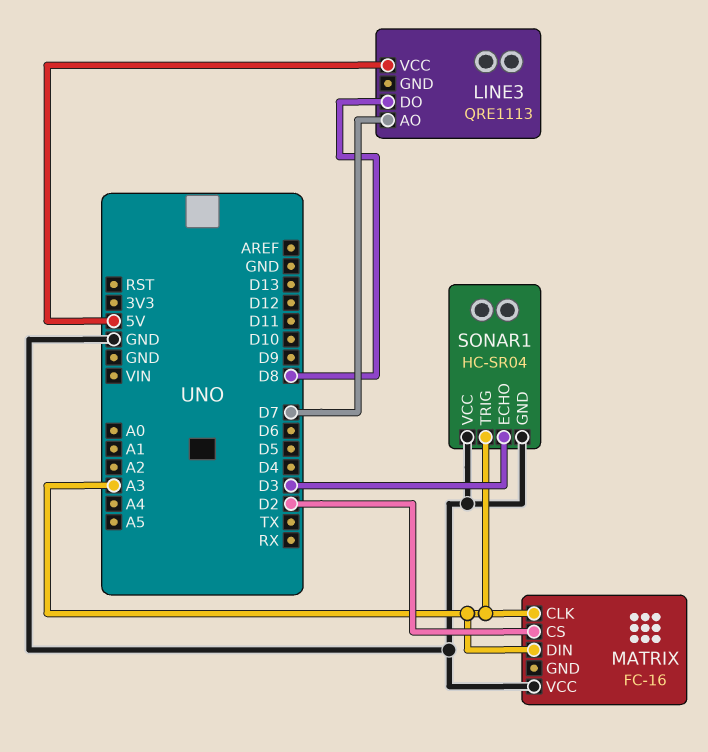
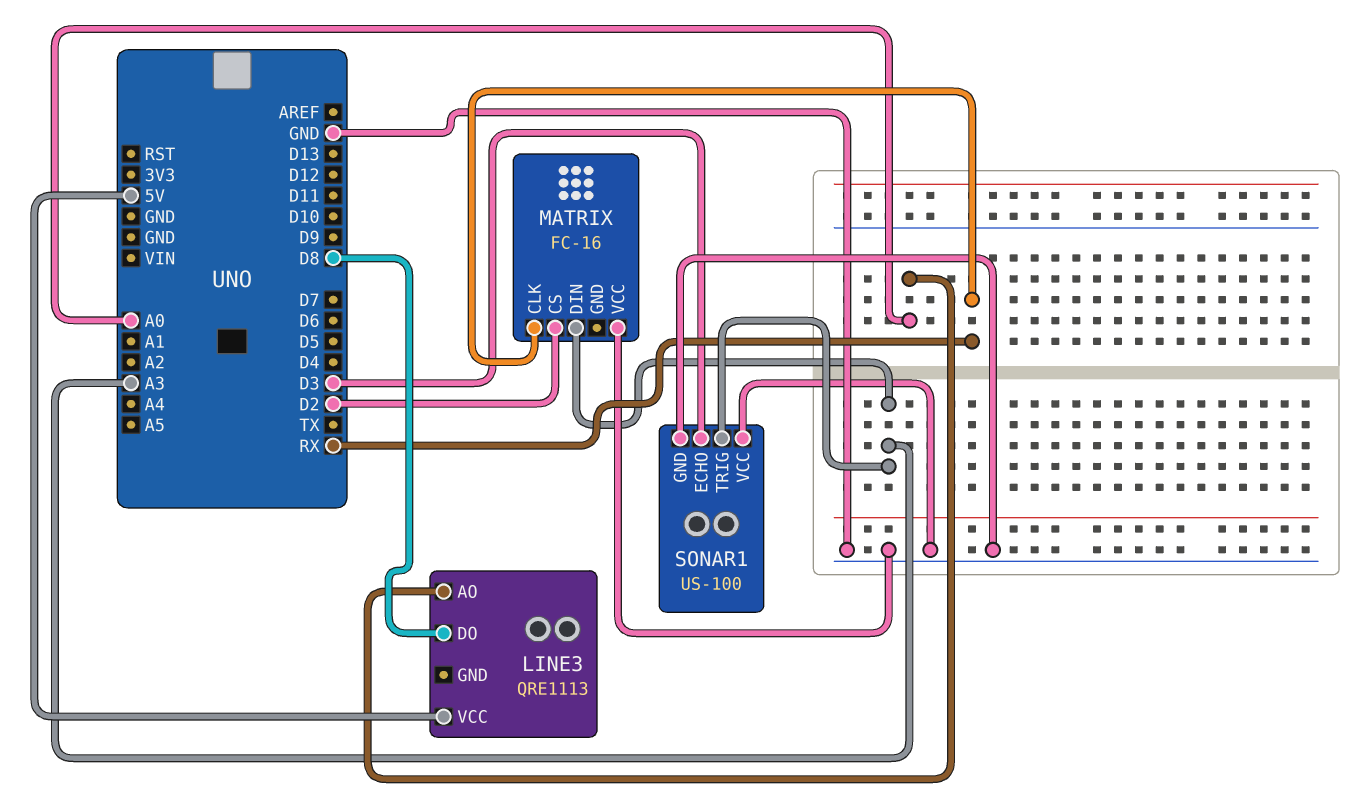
LINE3 pin AO: D7 -> A0
MATRIX pin CLK: A3 -> RX
SONAR1: HC-SR04 -> US-100

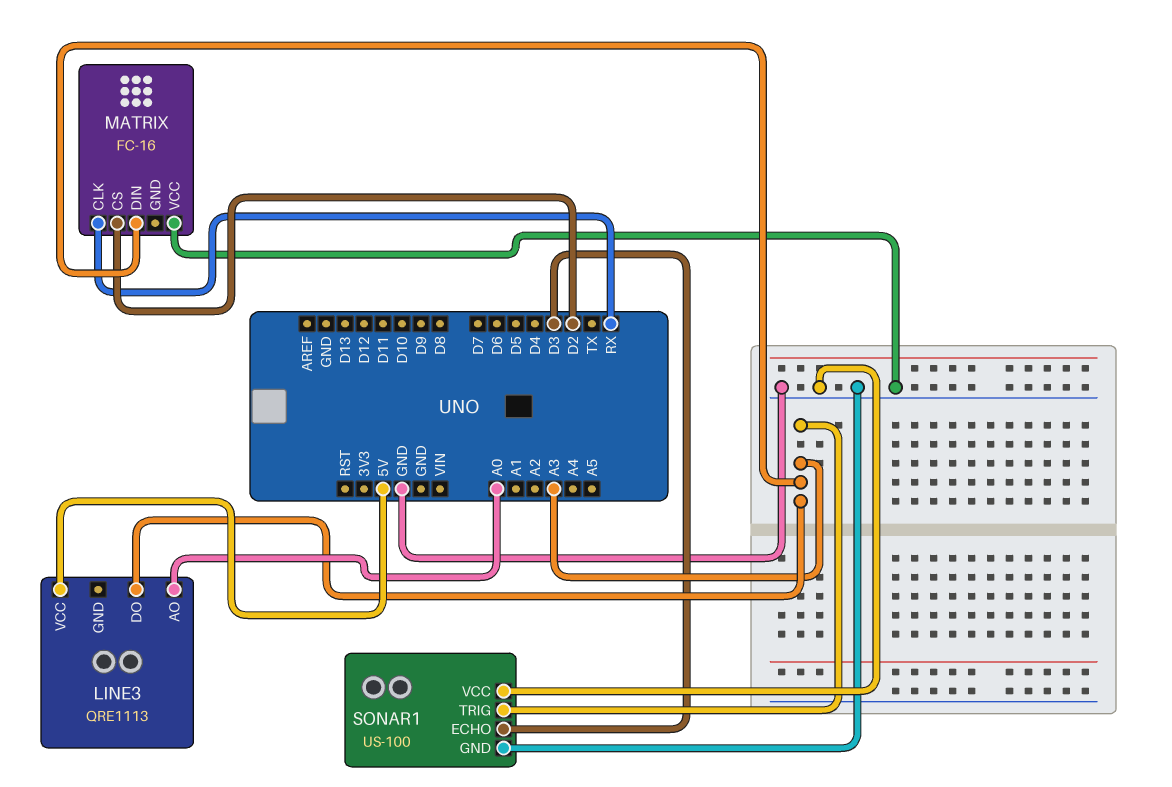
LINE3 pin DO: D8 -> A3

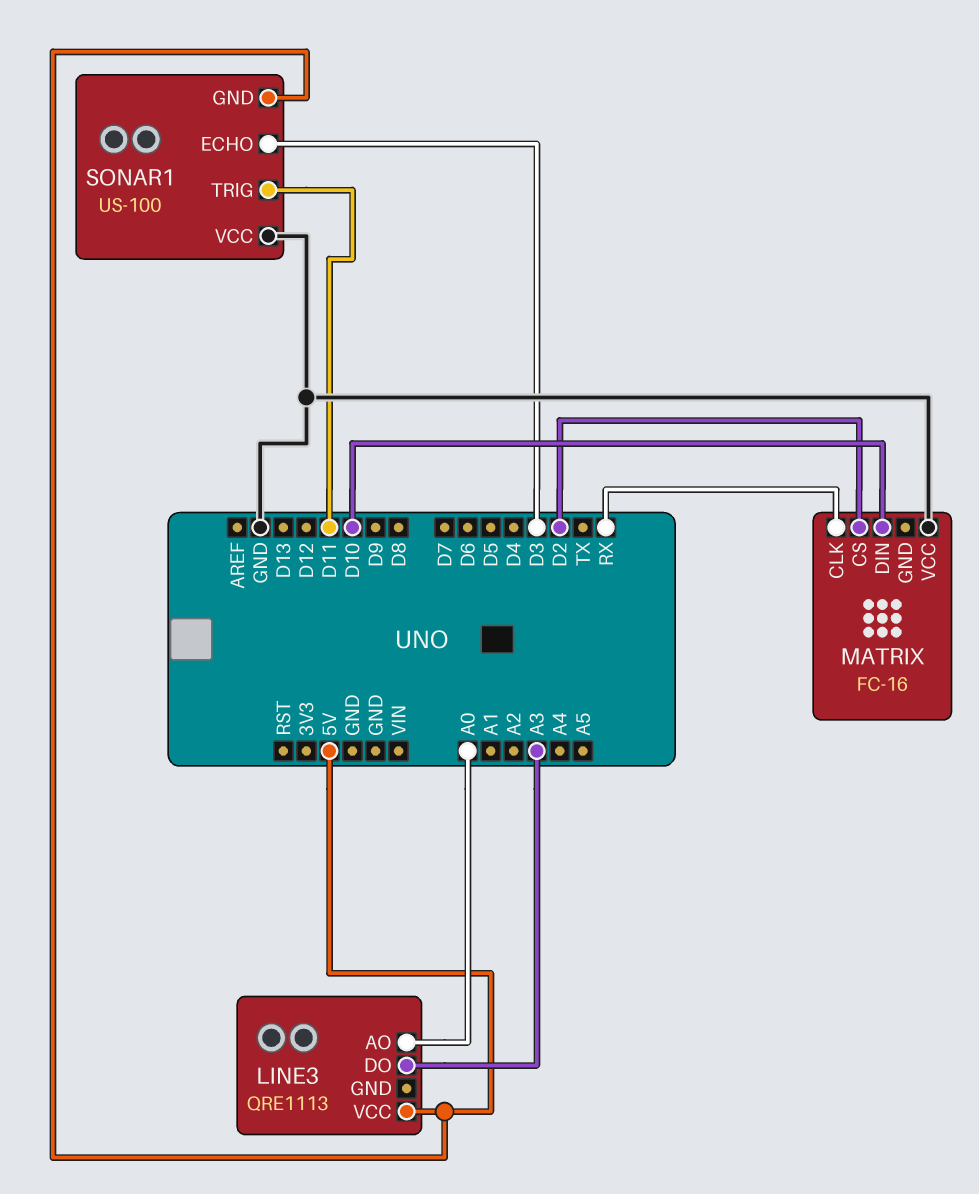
MATRIX pin DIN: A3 -> D10
SONAR1 pin GND: GND -> 5V
SONAR1 pin TRIG: A3 -> D11

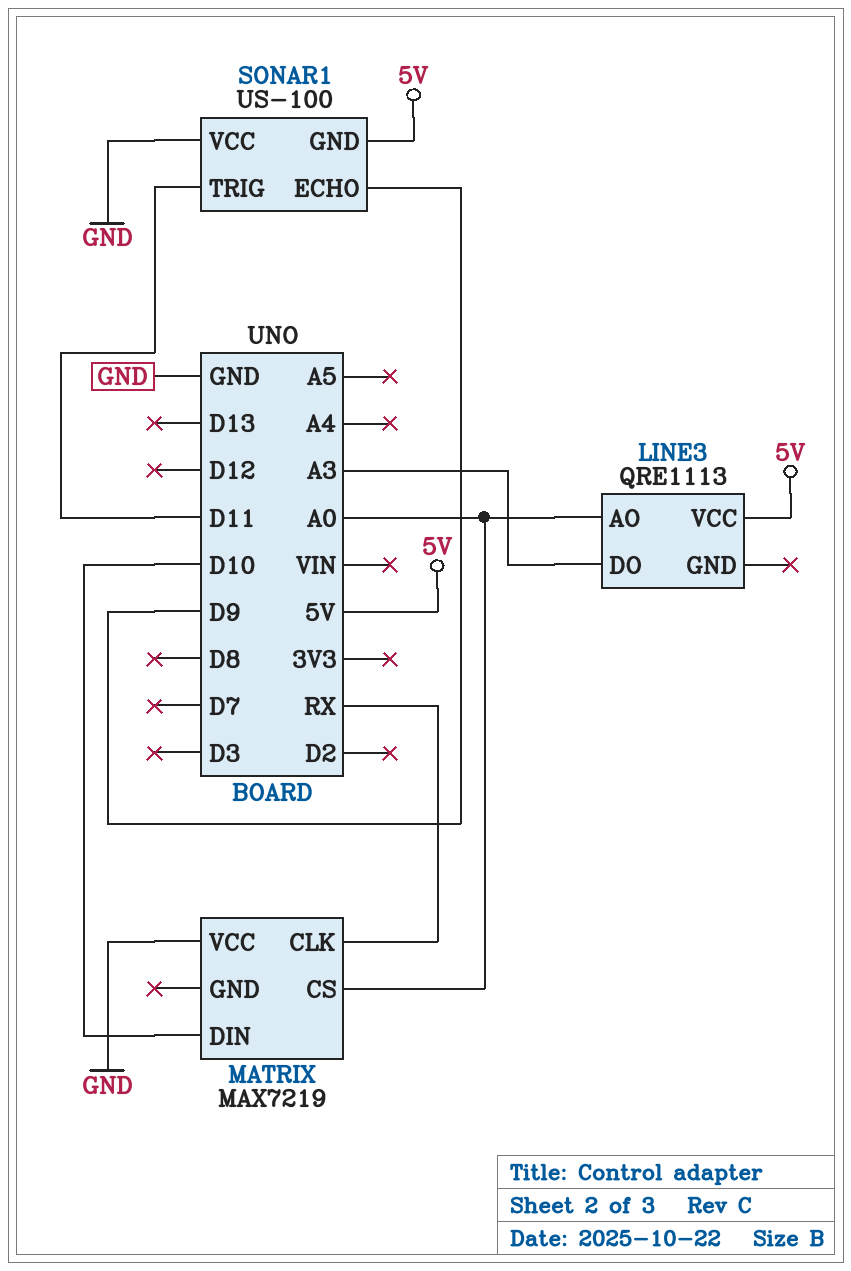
MATRIX: FC-16 -> MAX7219
MATRIX pin CS: D2 -> A0
SONAR1 pin ECHO: D3 -> D9

